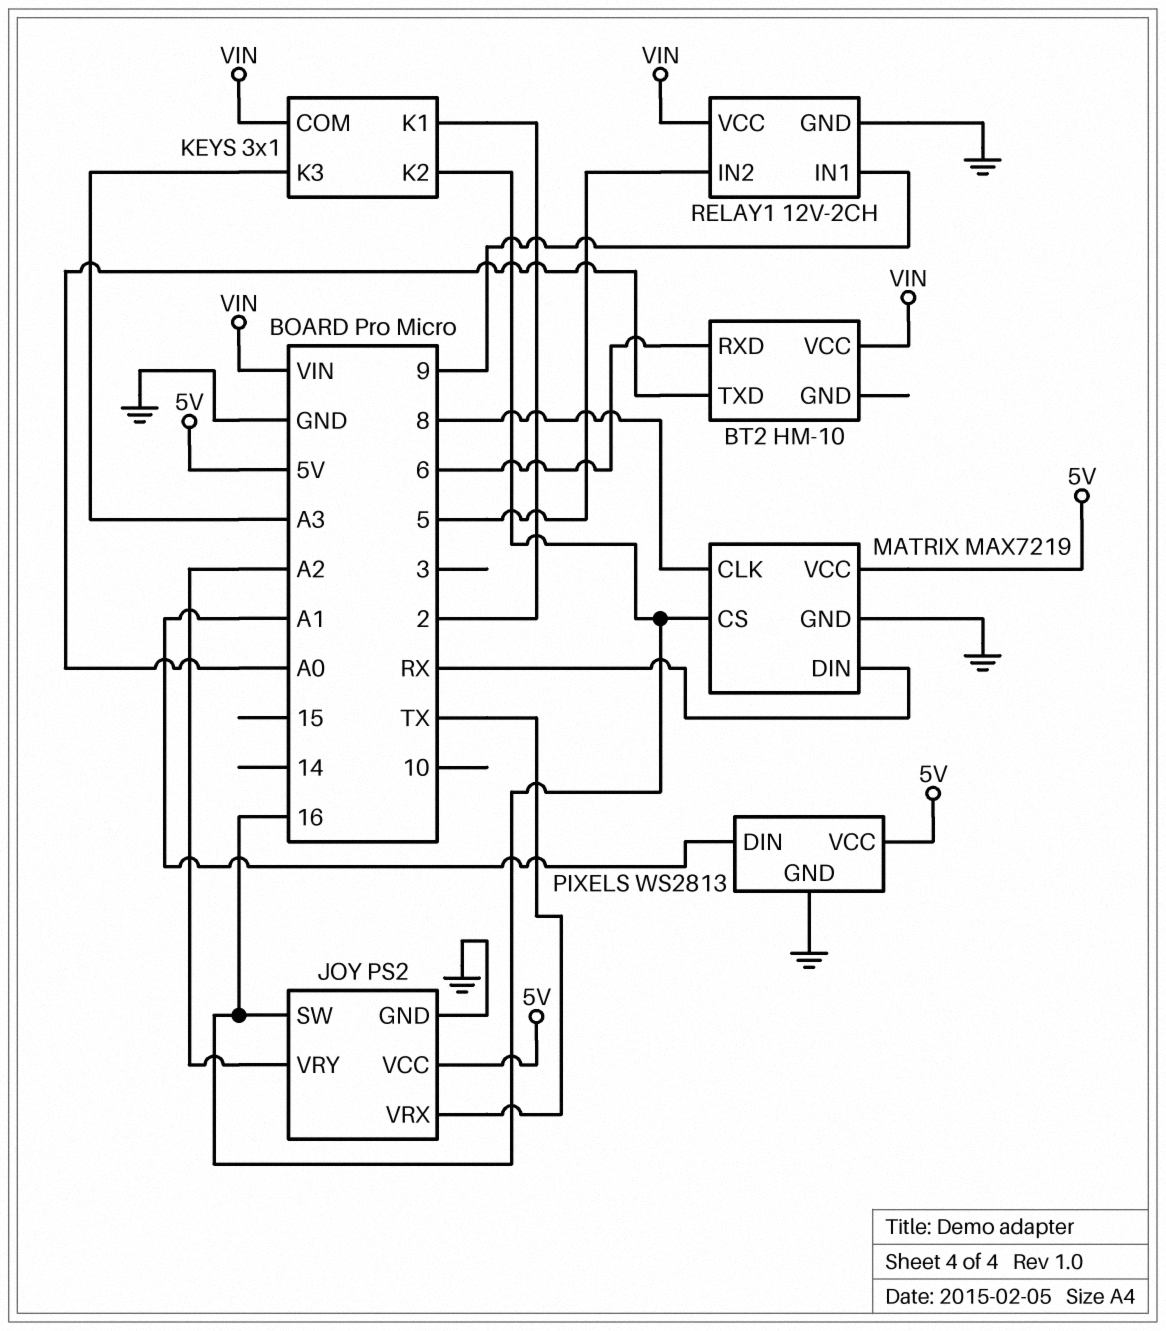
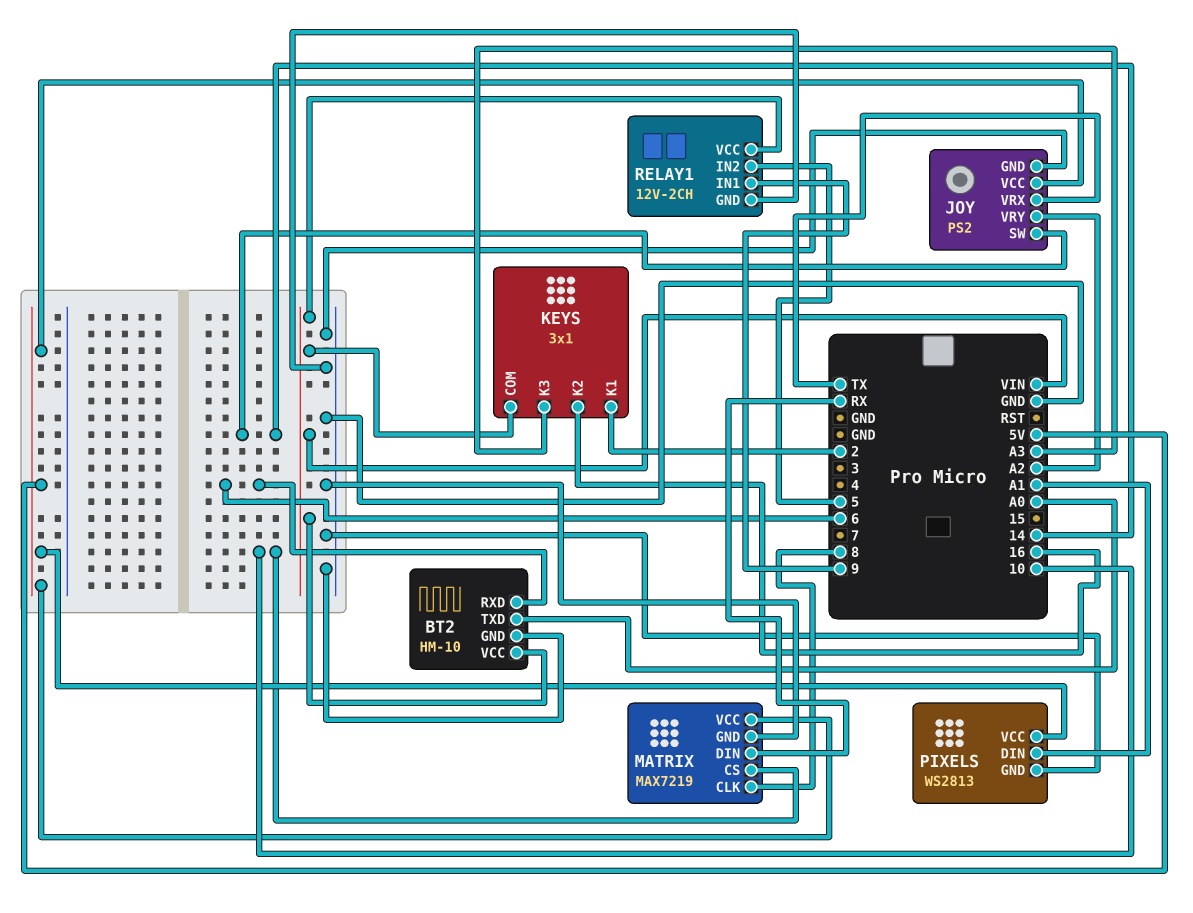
BT2 pin GND: none -> GND
JOY pin SW: 16 -> 14
MATRIX pin CS: 16 -> 10

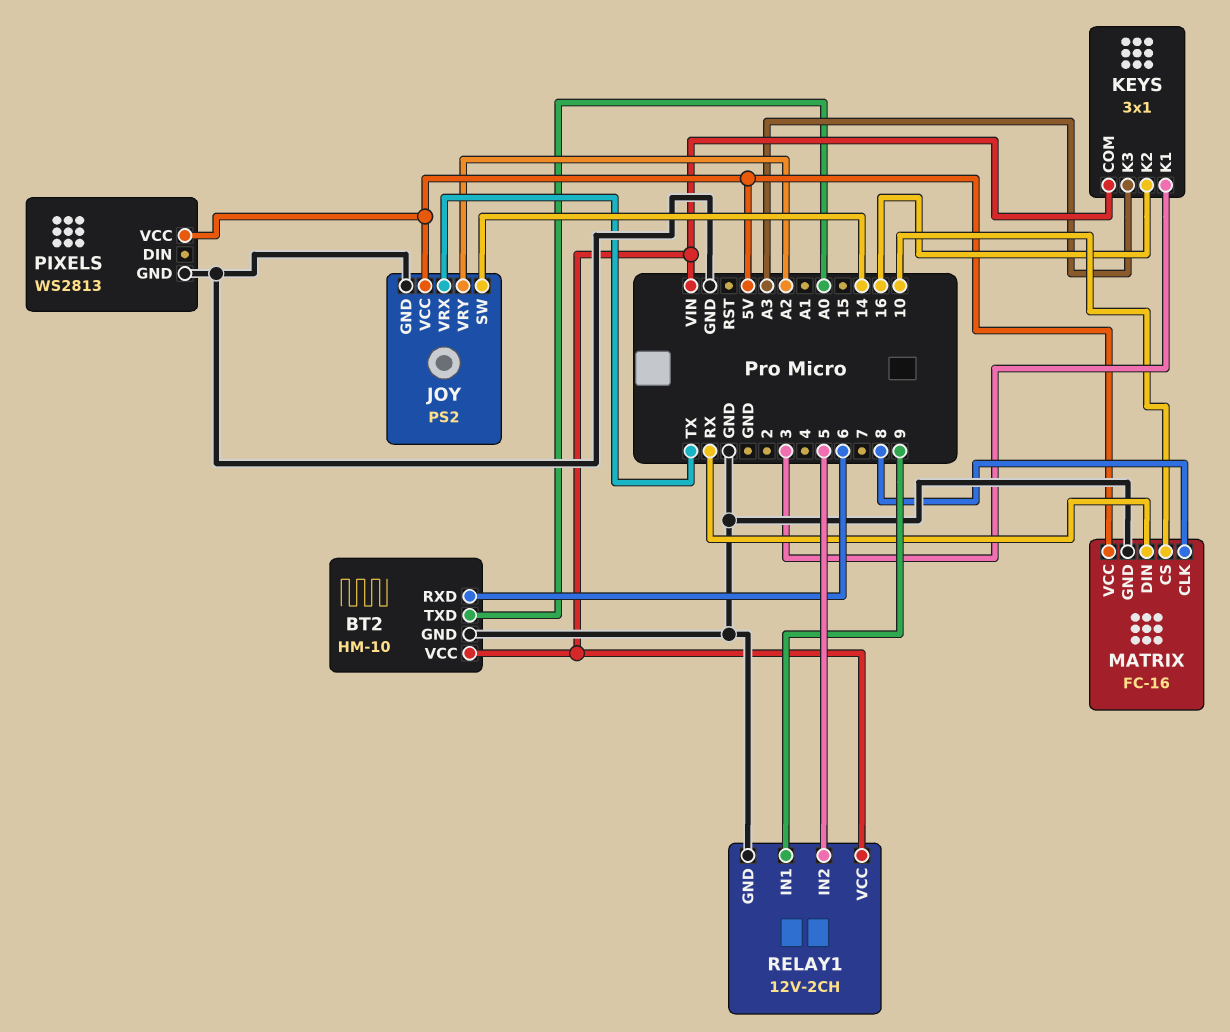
KEYS pin K1: 2 -> 3
MATRIX: MAX7219 -> FC-16
PIXELS pin DIN: A1 -> none

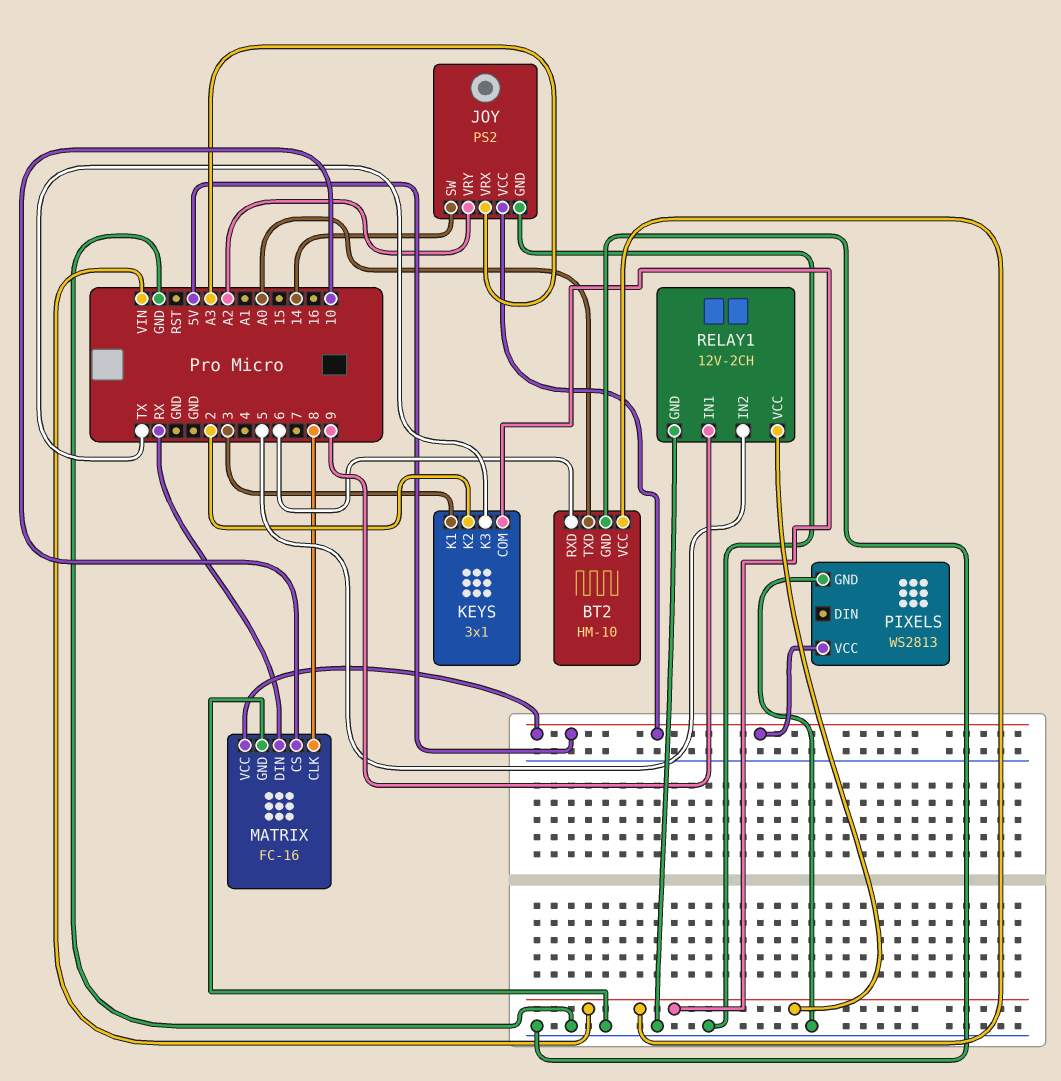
JOY pin VRX: TX -> A3
KEYS pin K2: 16 -> 2
KEYS pin K3: A3 -> TX

